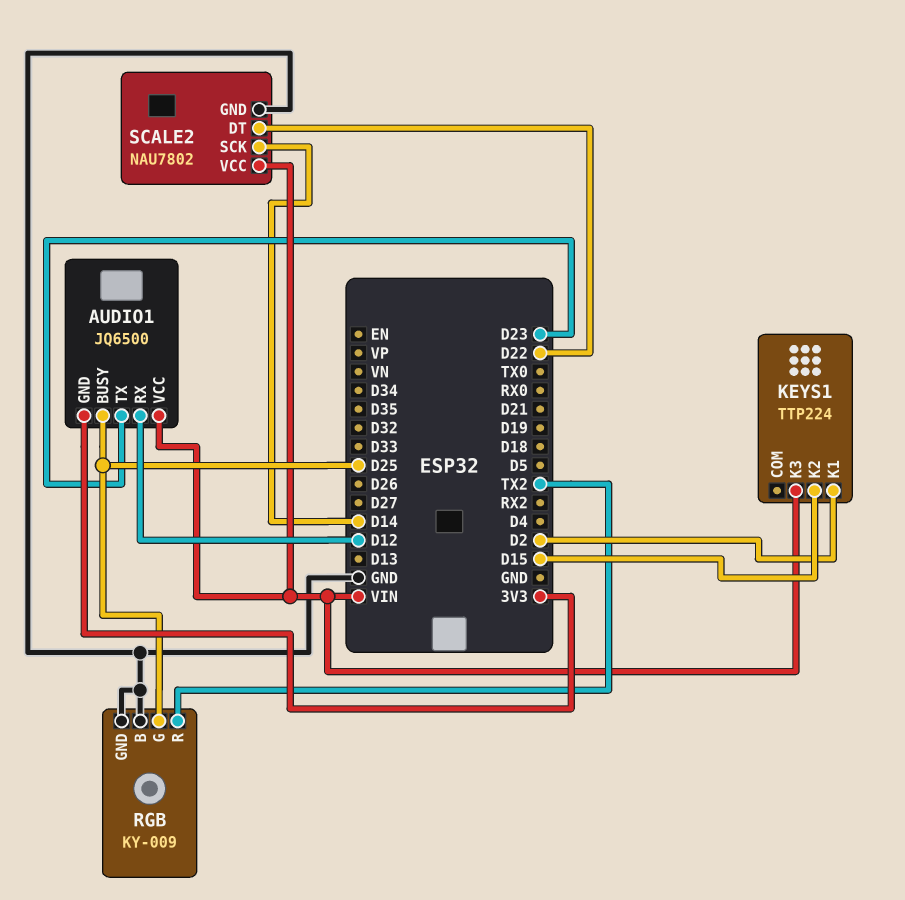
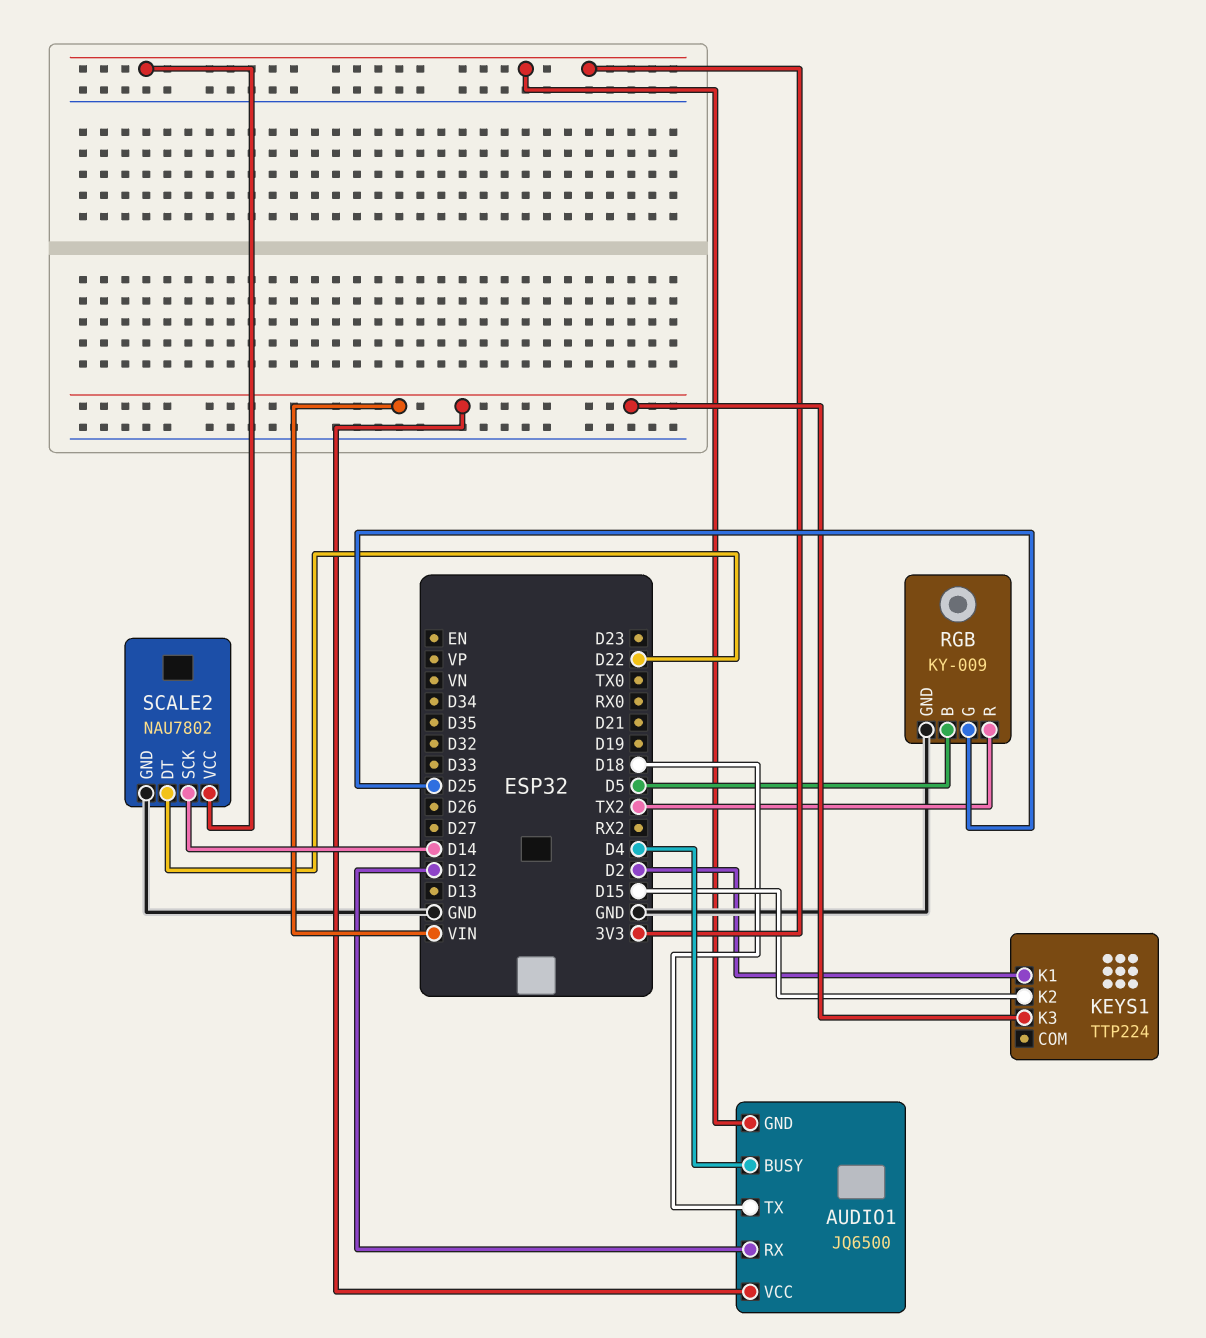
AUDIO1 pin BUSY: D25 -> D4
AUDIO1 pin TX: D23 -> D18
RGB pin B: GND -> D5
SCALE2 pin VCC: VIN -> 3V3

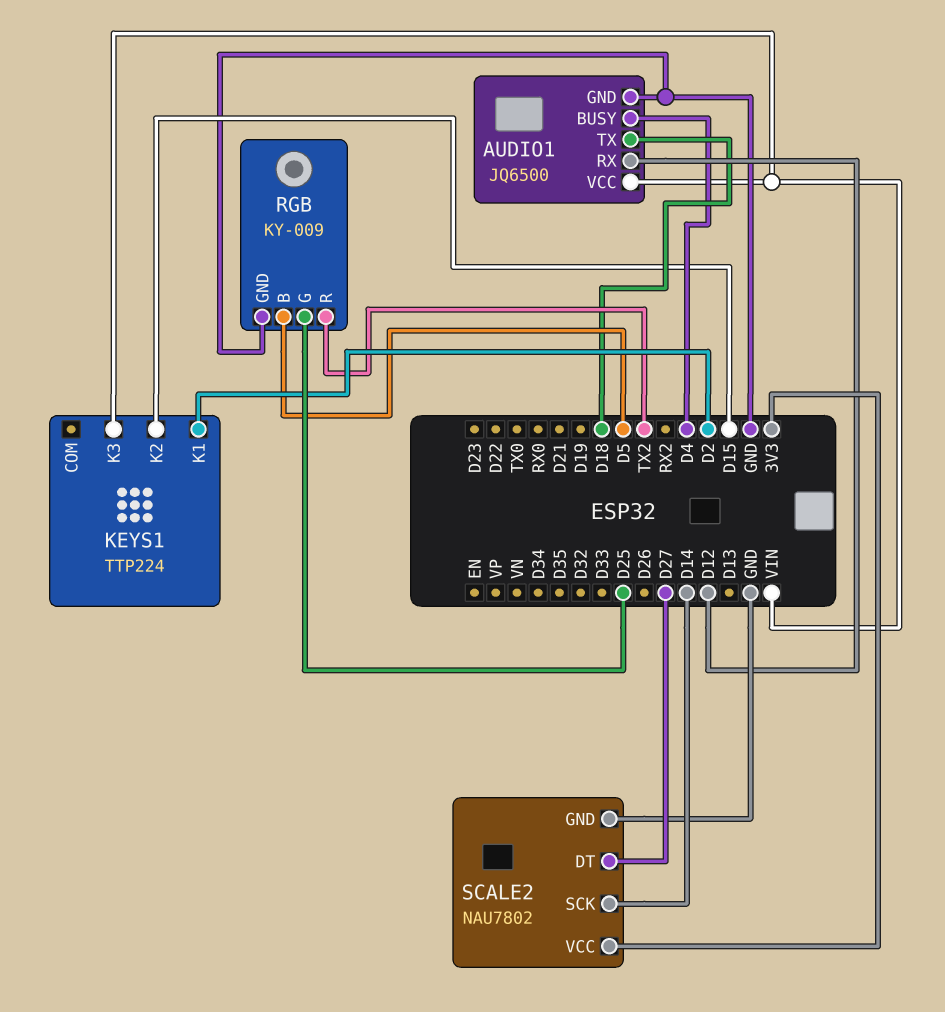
AUDIO1 pin GND: 3V3 -> GND
SCALE2 pin DT: D22 -> D27

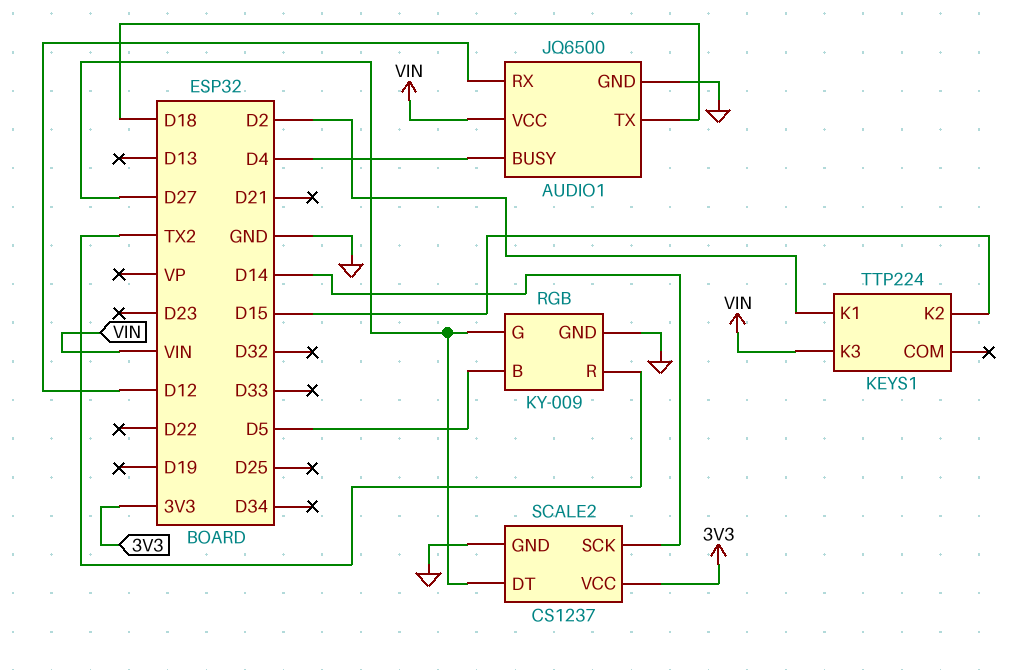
RGB pin G: D25 -> D27
SCALE2: NAU7802 -> CS1237

